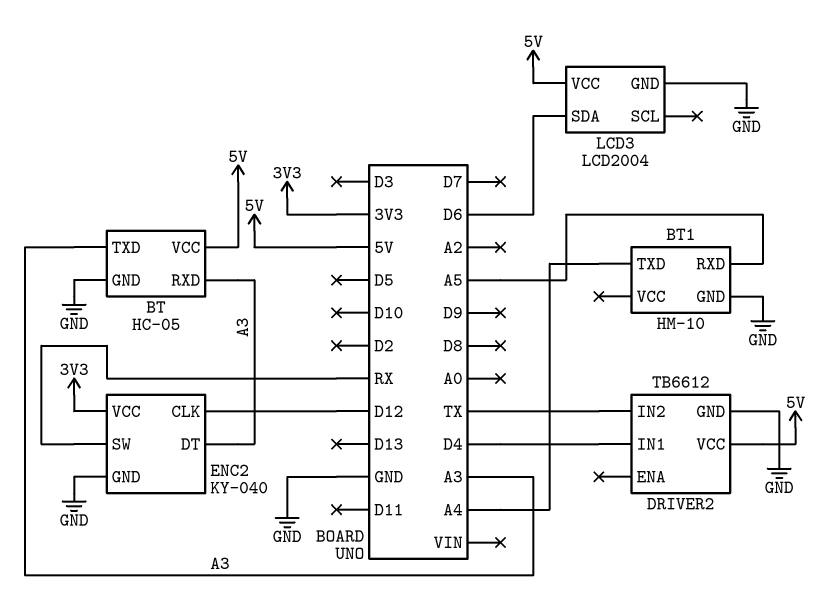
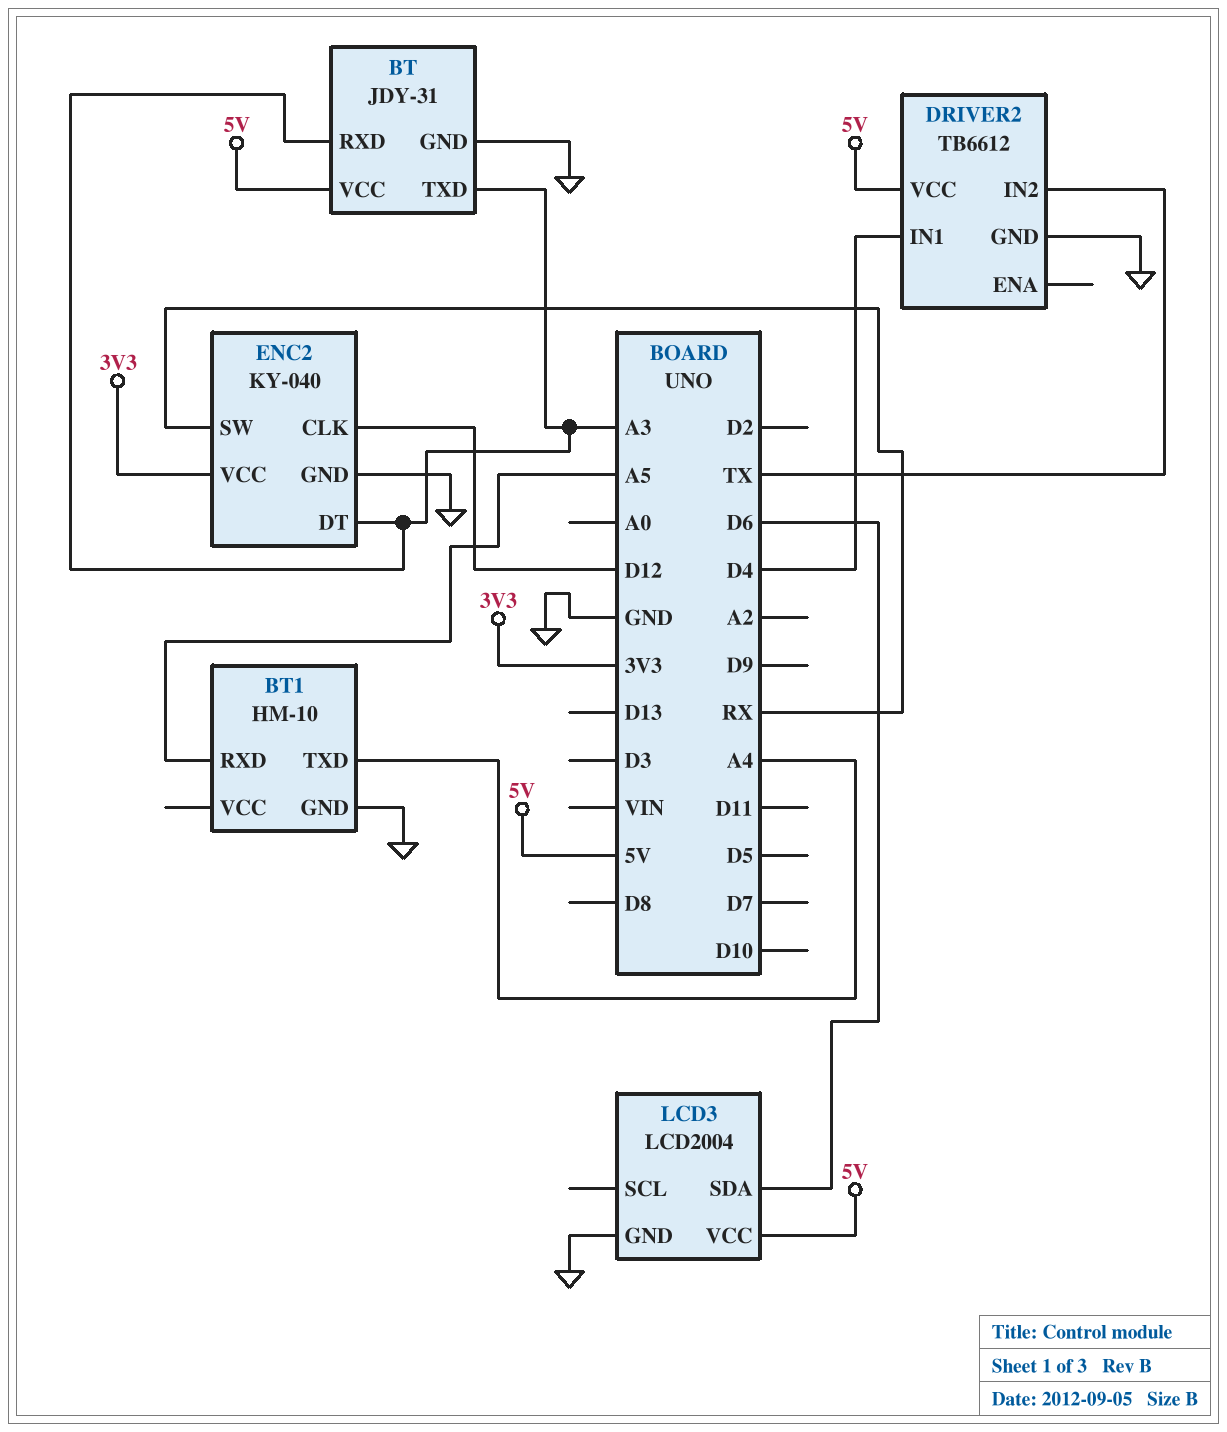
BT: HC-05 -> JDY-31

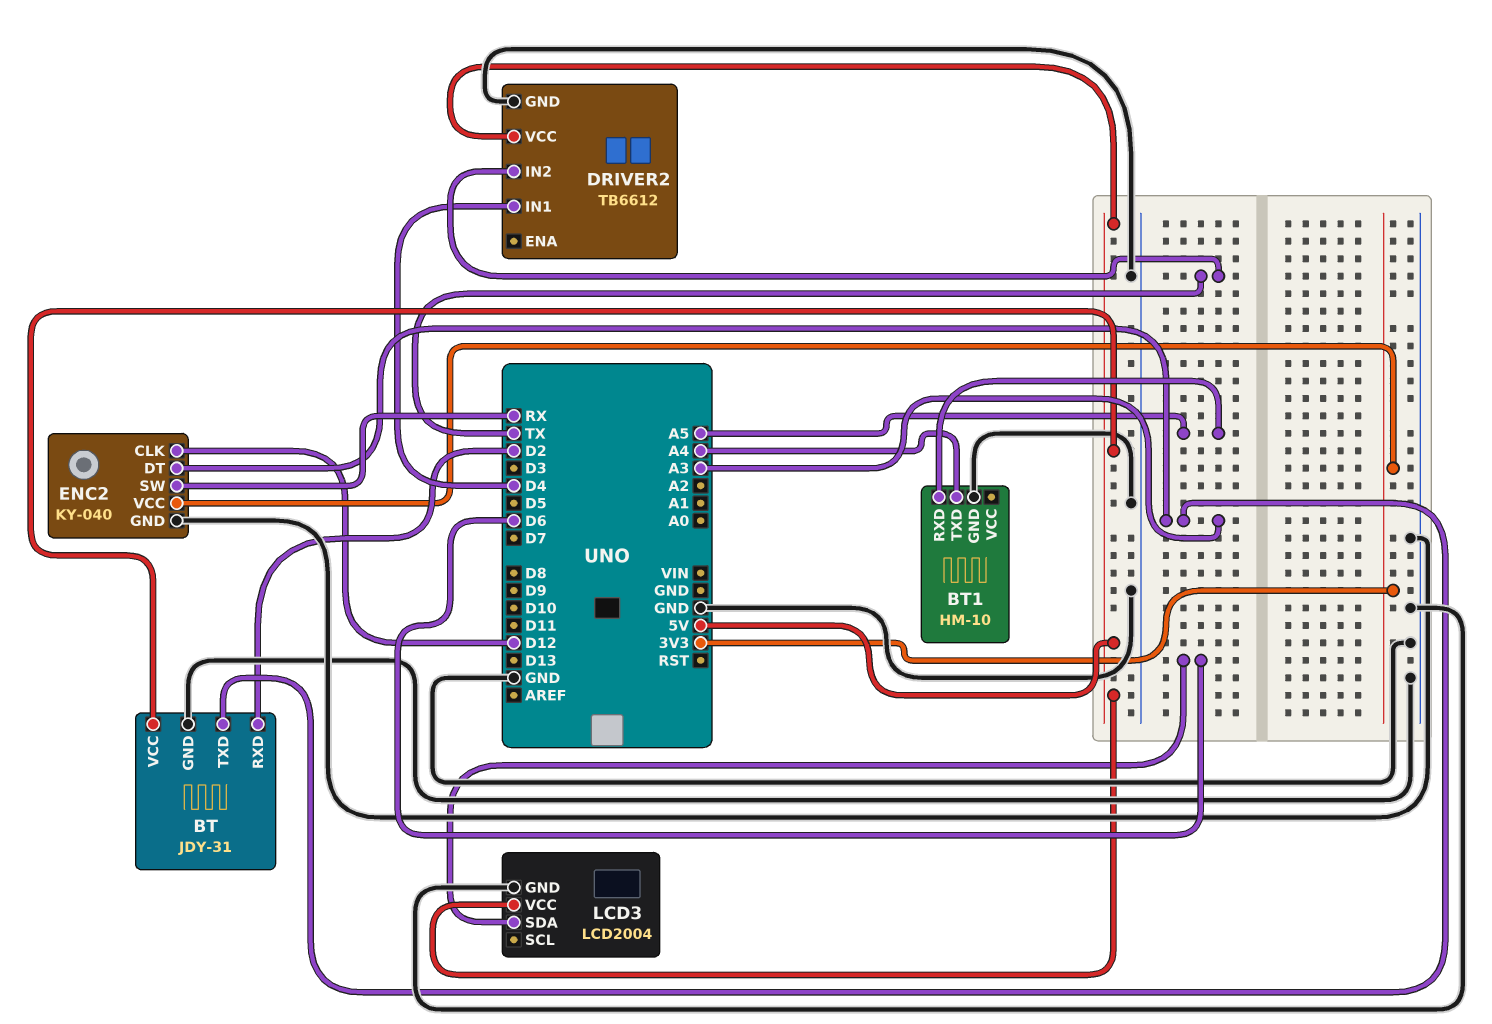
BT pin RXD: A3 -> D2

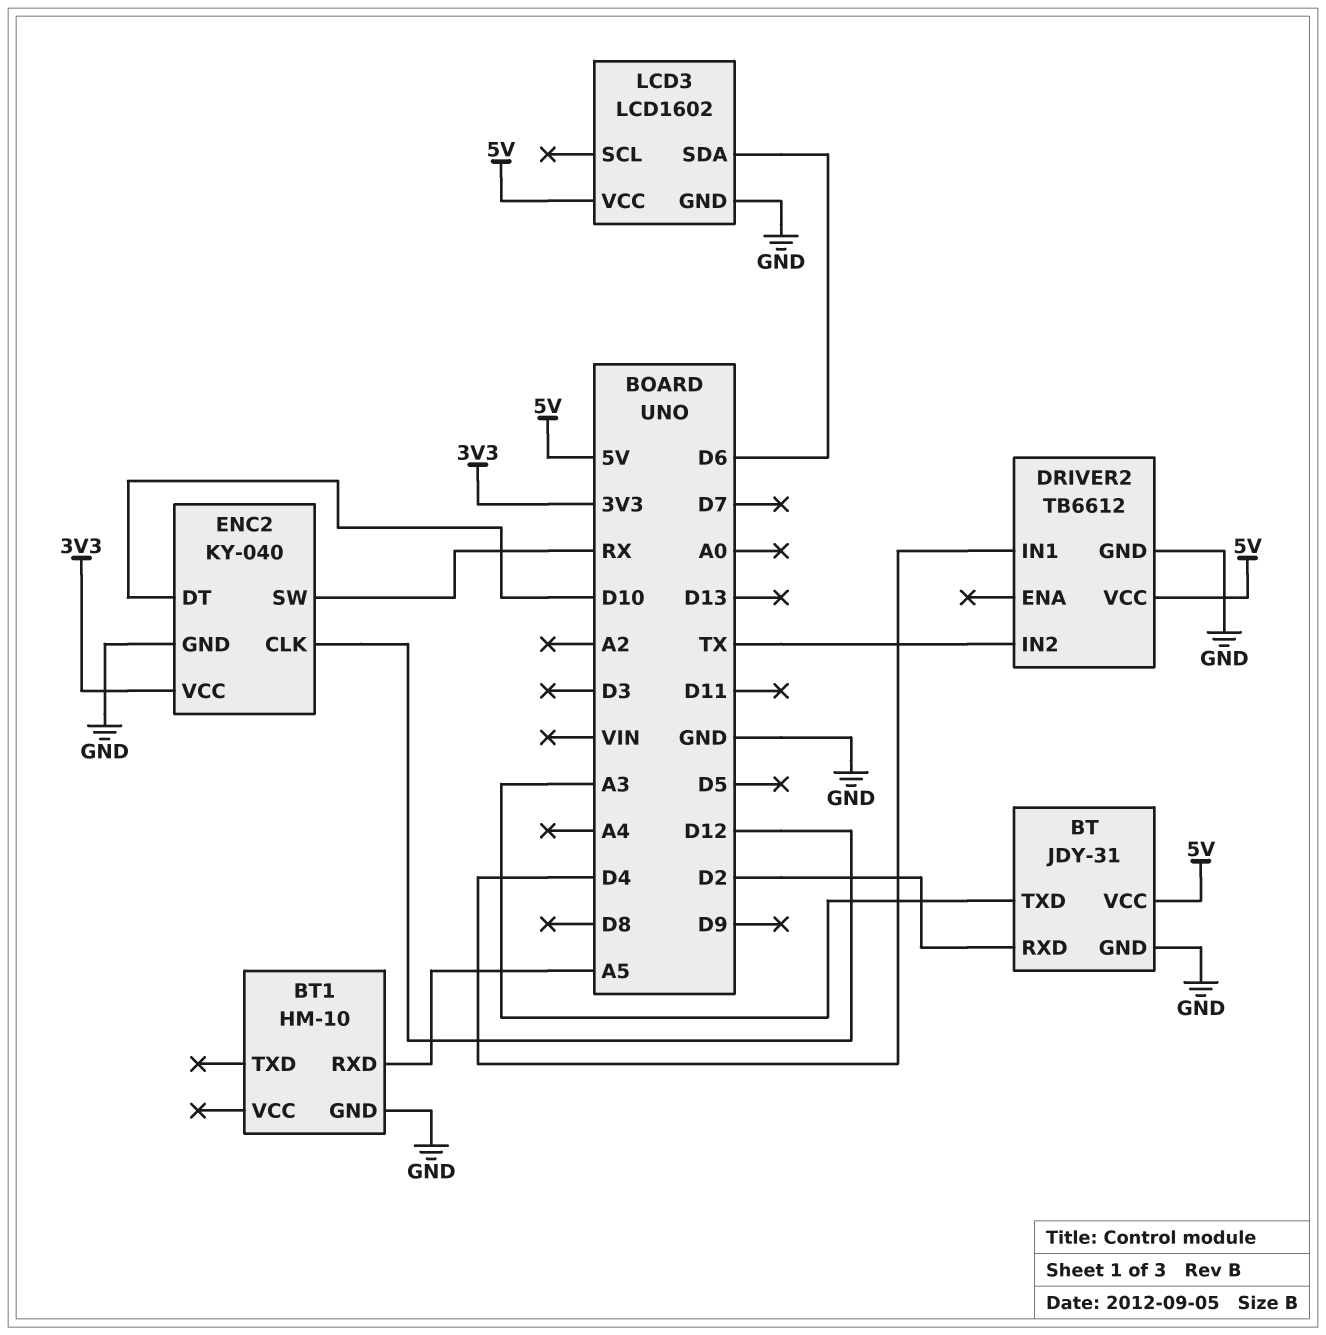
BT1 pin TXD: A4 -> none
ENC2 pin DT: A3 -> D10
LCD3: LCD2004 -> LCD1602

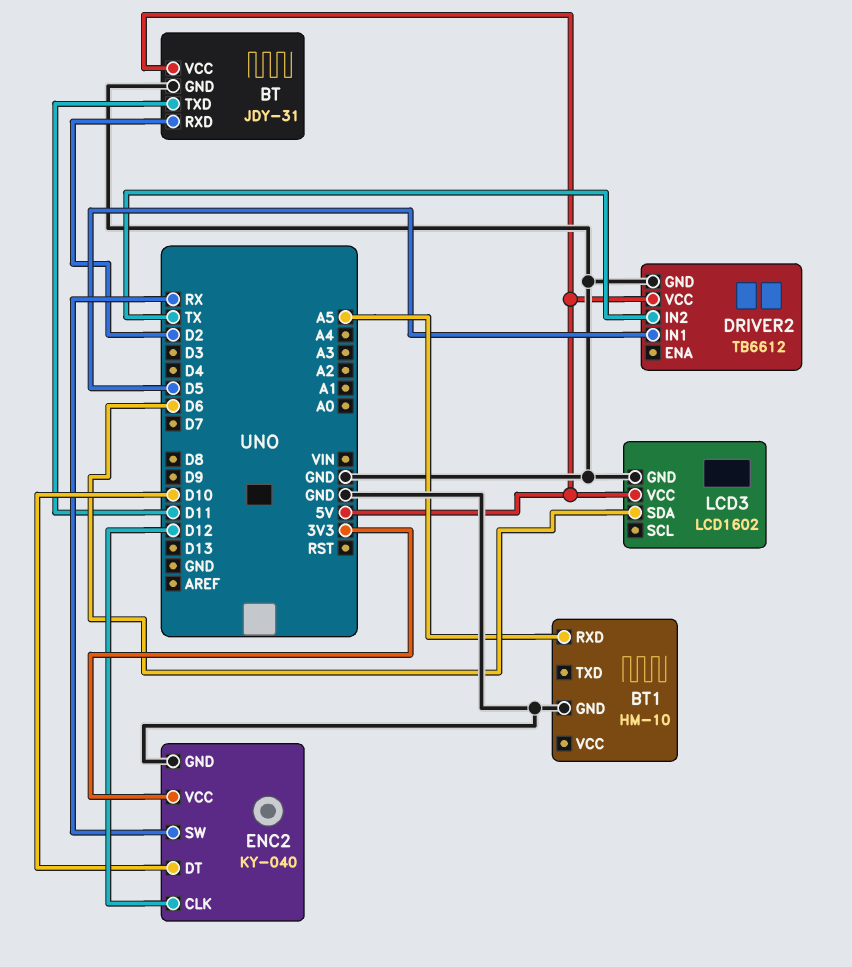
BT pin TXD: A3 -> D11
DRIVER2 pin IN1: D4 -> D5

